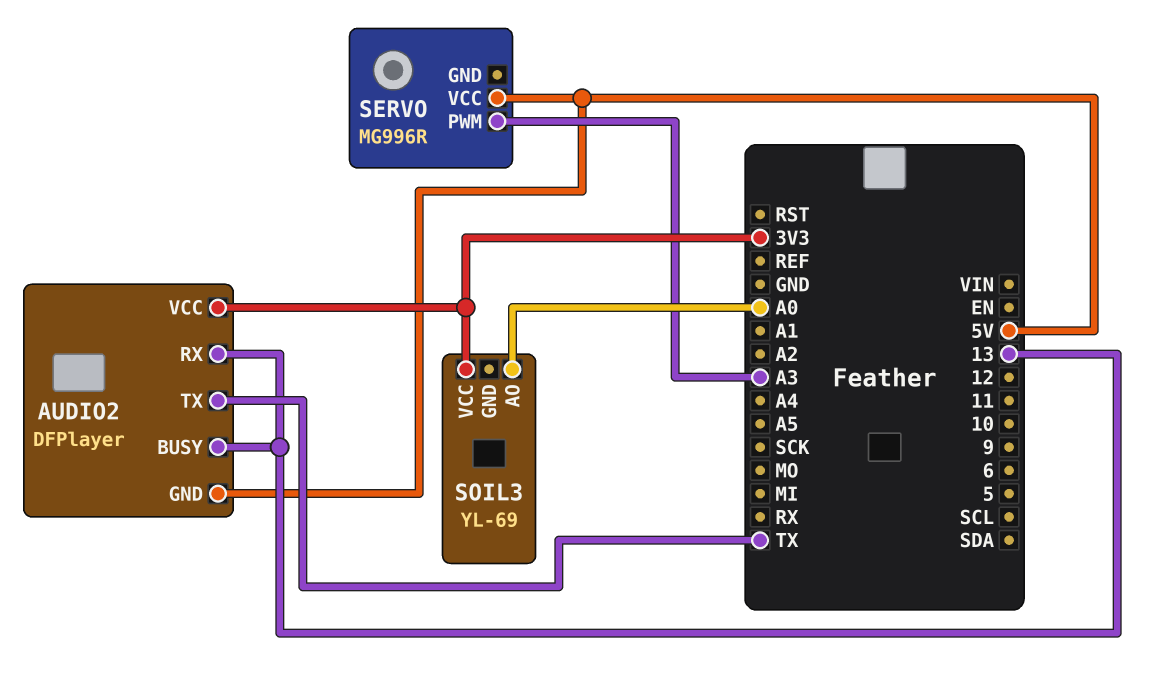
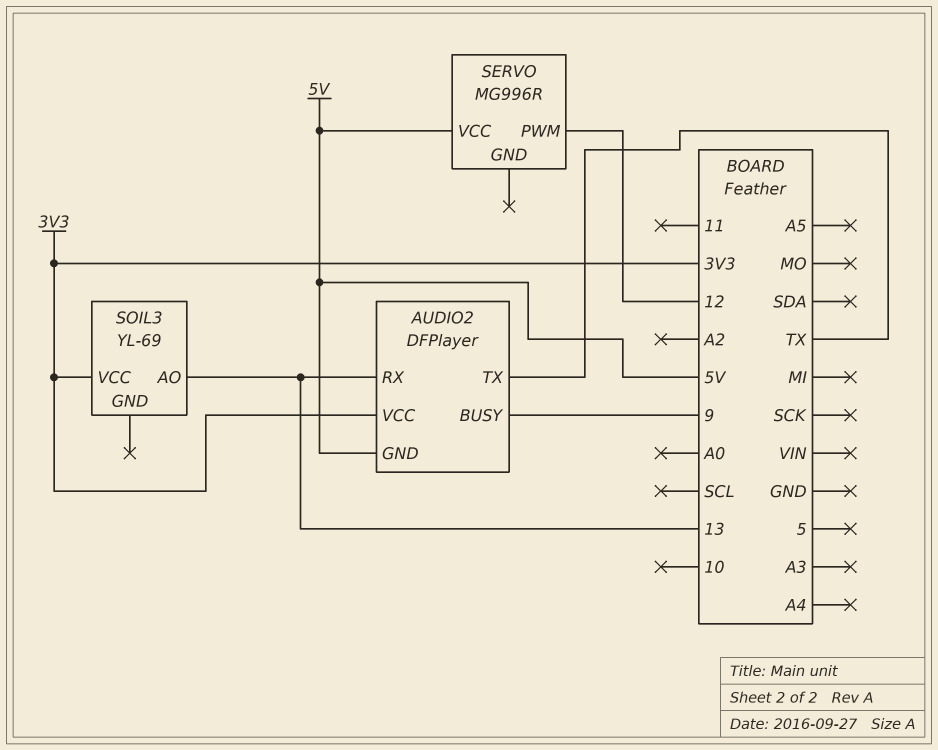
AUDIO2 pin BUSY: 13 -> 9
SERVO pin PWM: A3 -> 12
SOIL3 pin AO: A0 -> 13

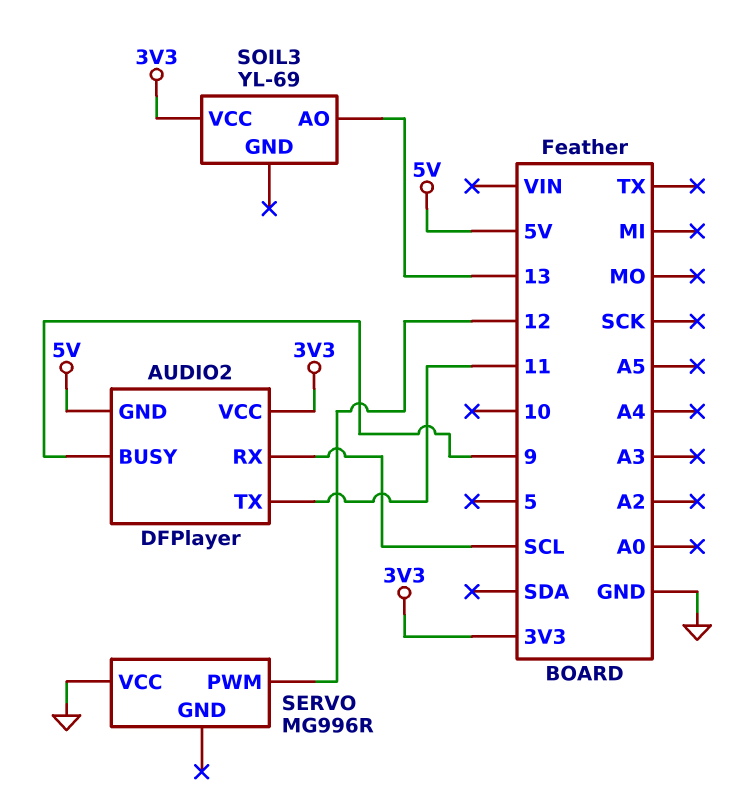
AUDIO2 pin RX: 13 -> SCL
AUDIO2 pin TX: TX -> 11
SERVO pin VCC: 5V -> GND

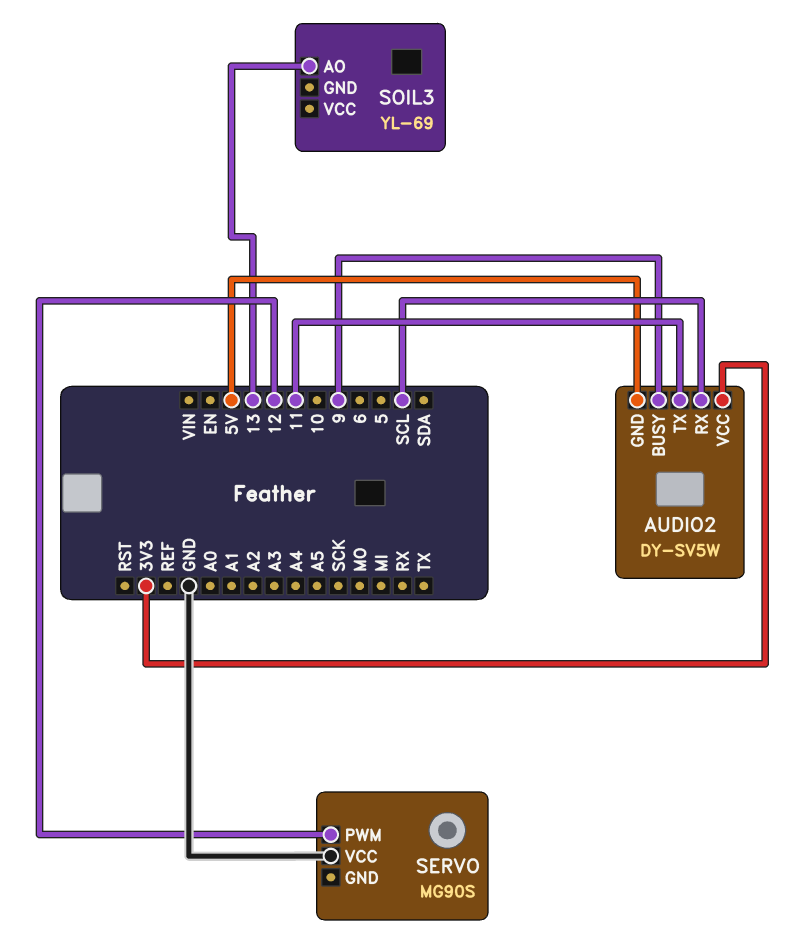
AUDIO2: DFPlayer -> DY-SV5W
SERVO: MG996R -> MG90S
SOIL3 pin VCC: 3V3 -> none

